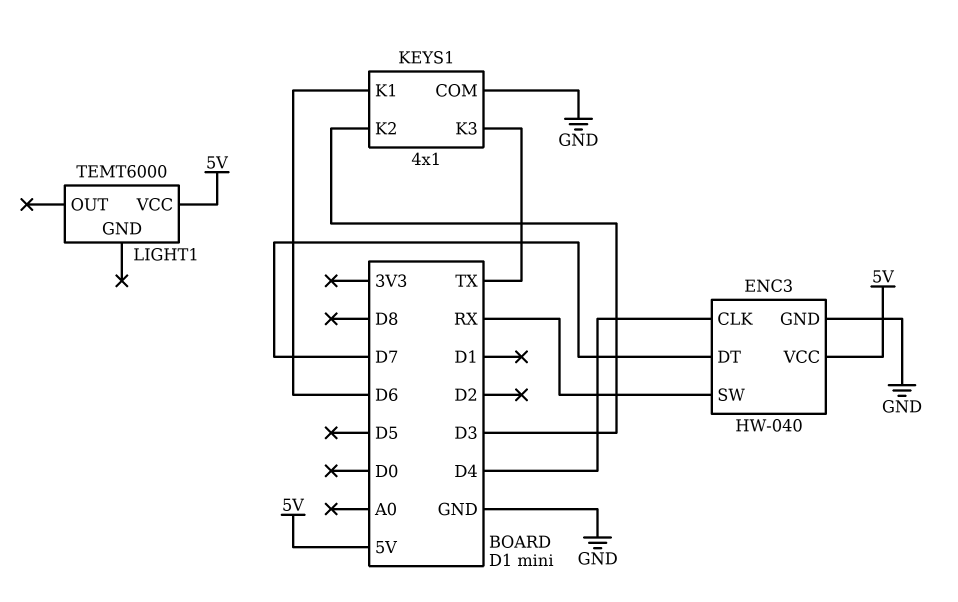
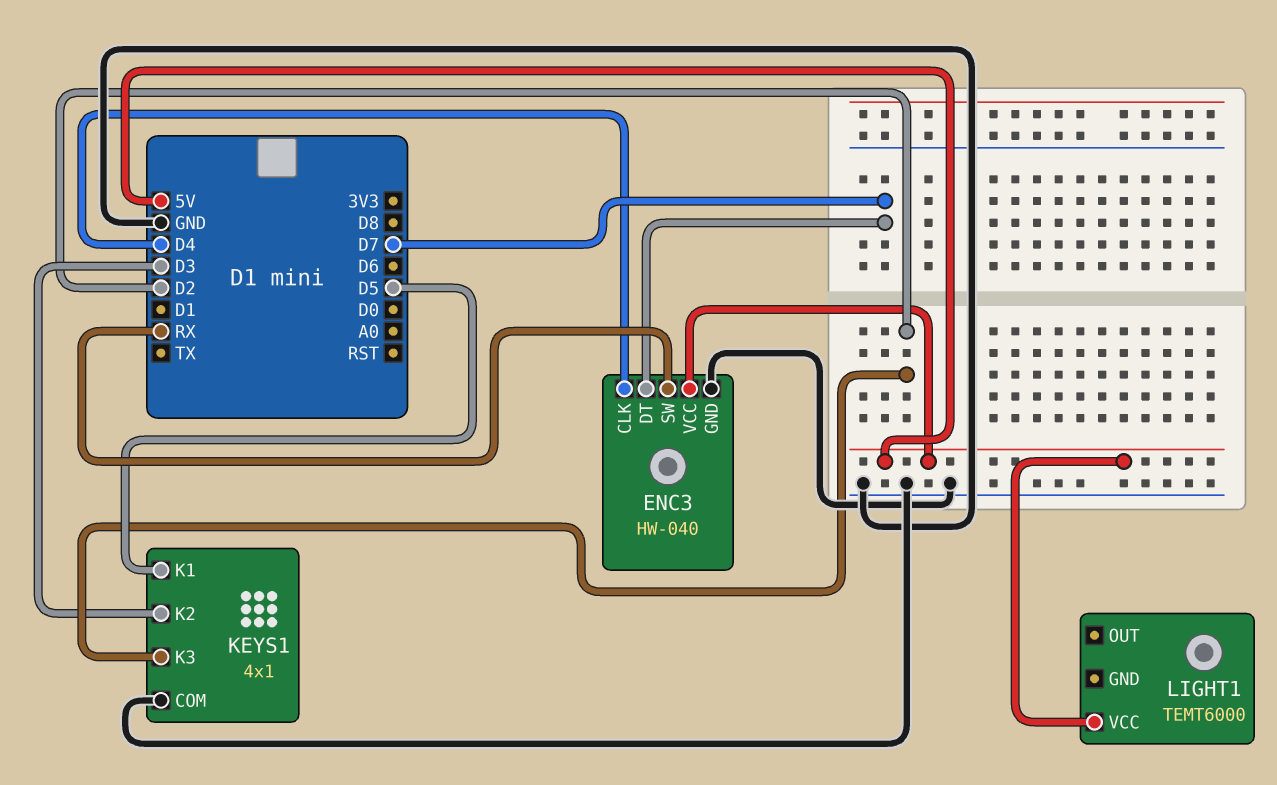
KEYS1 pin K1: D6 -> D5
KEYS1 pin K3: TX -> D2

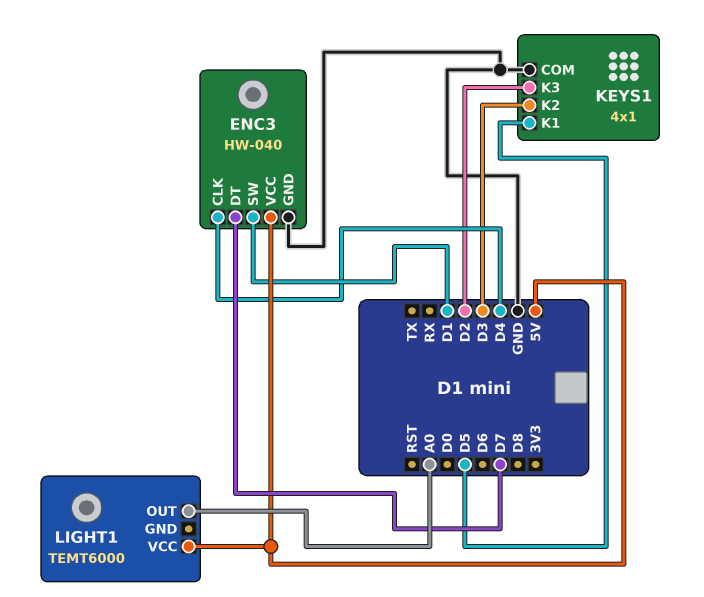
ENC3 pin SW: RX -> D1
LIGHT1 pin OUT: none -> A0

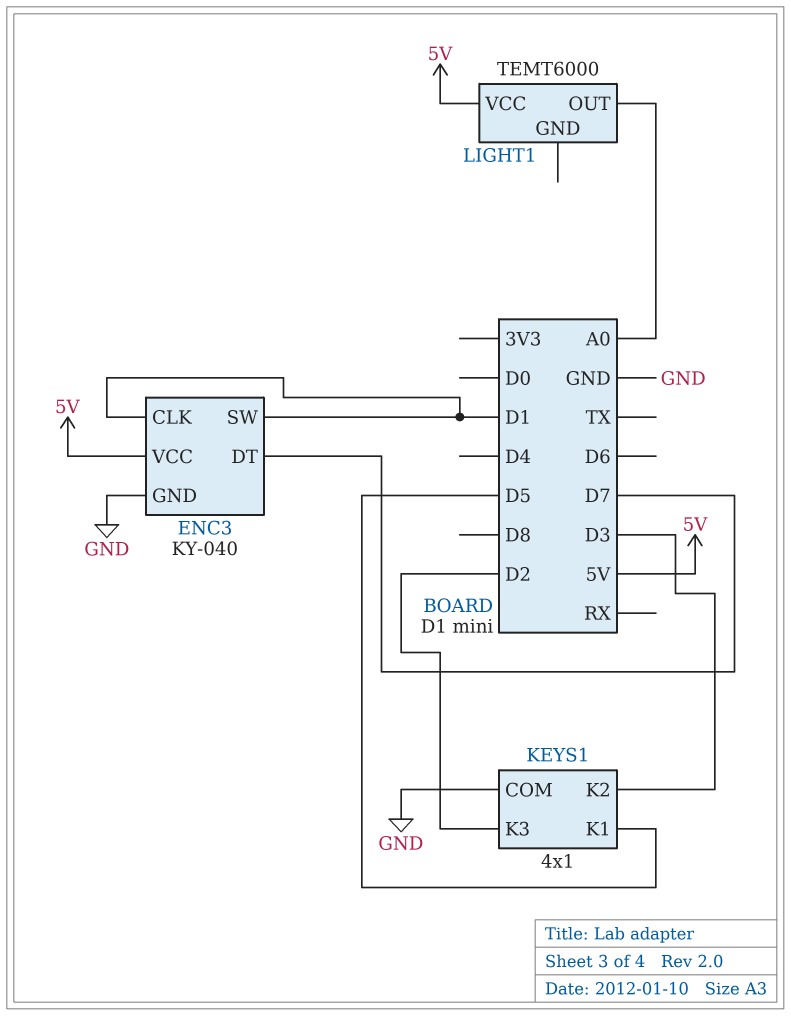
ENC3: HW-040 -> KY-040
ENC3 pin CLK: D4 -> D1

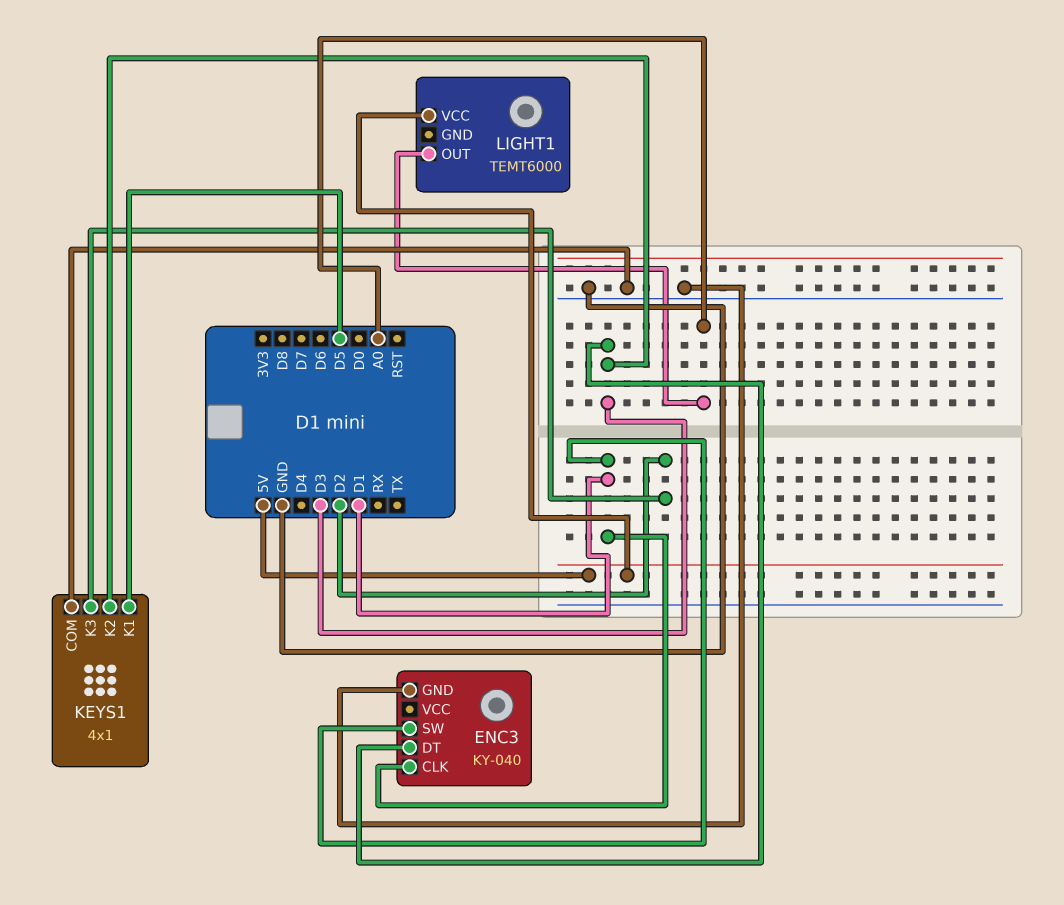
ENC3 pin DT: D7 -> D3
ENC3 pin VCC: 5V -> none

